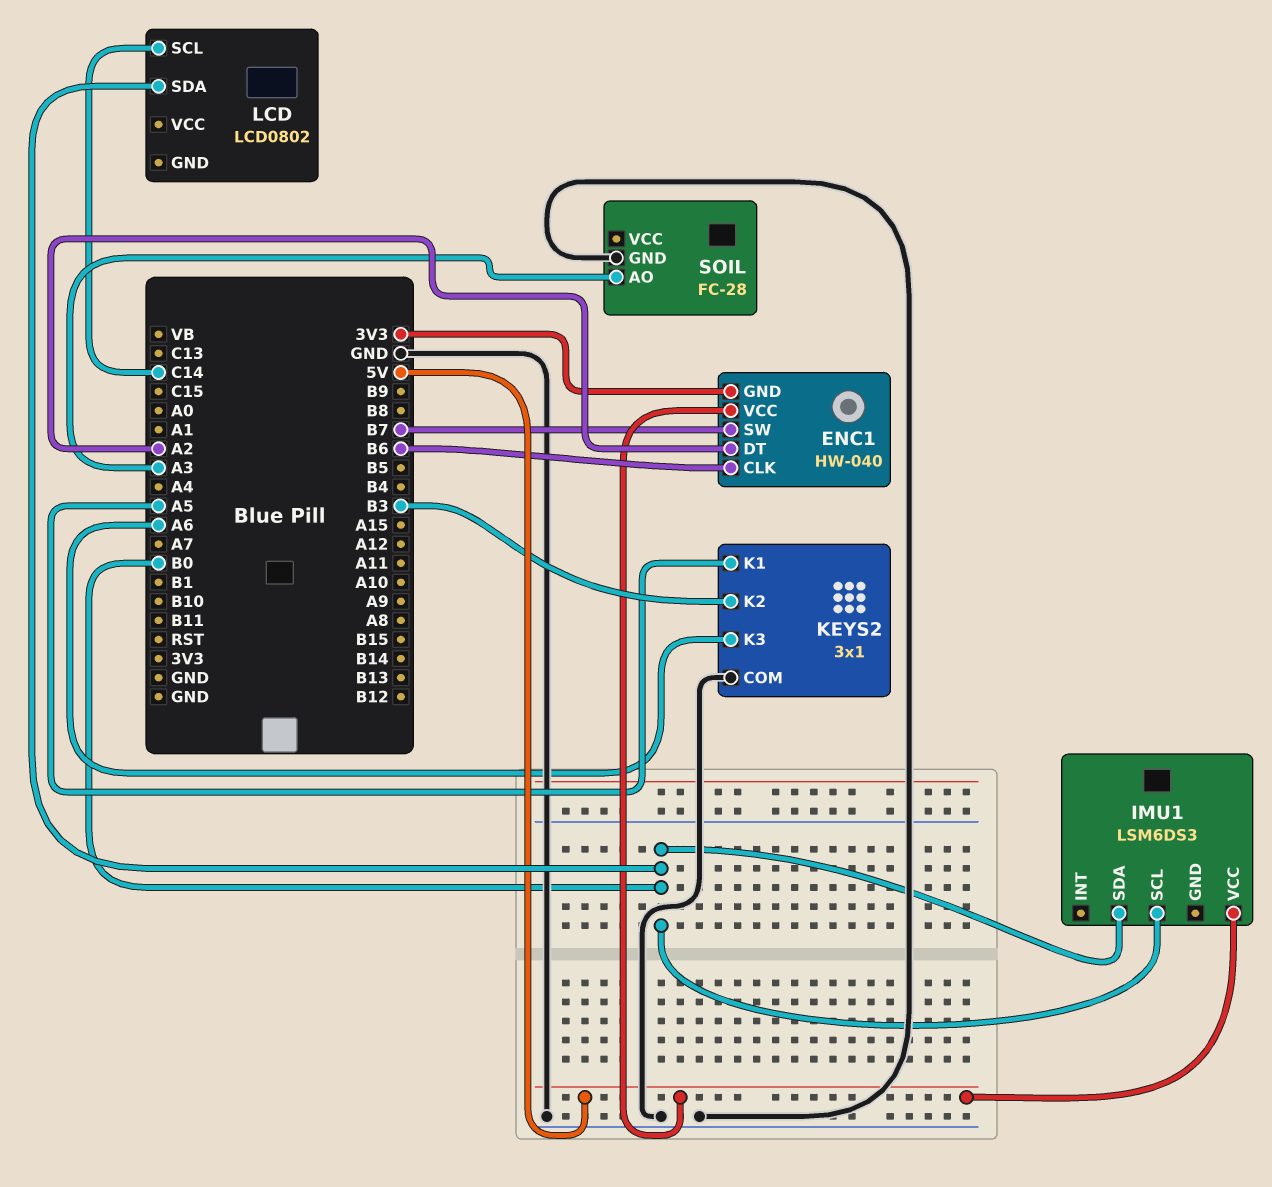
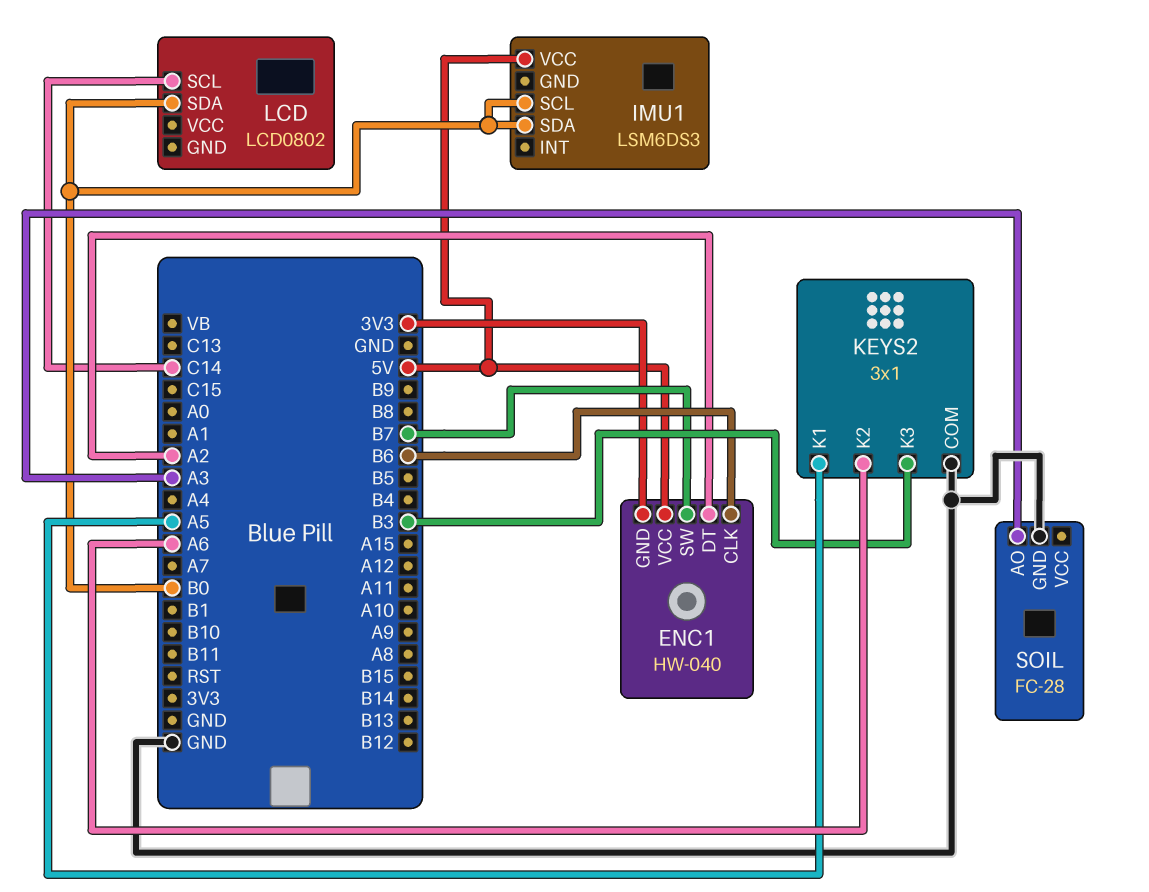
KEYS2 pin K2: B3 -> A6
KEYS2 pin K3: A6 -> B3

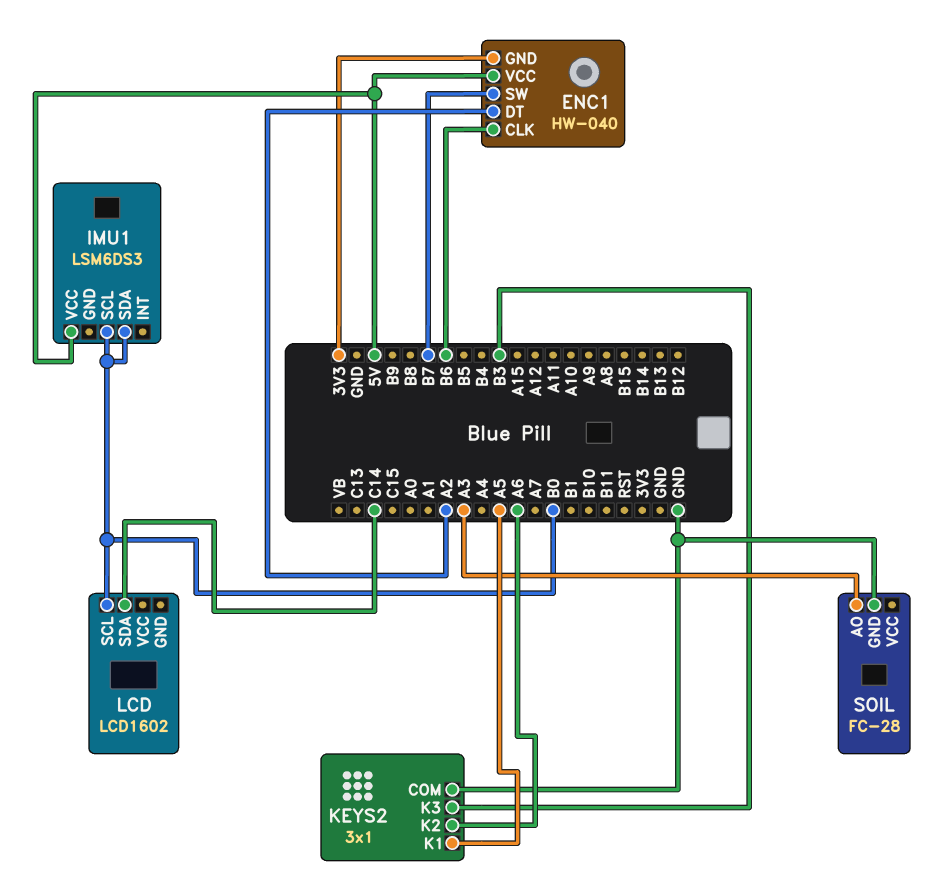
LCD: LCD0802 -> LCD1602
LCD pin SCL: C14 -> B0
LCD pin SDA: B0 -> C14

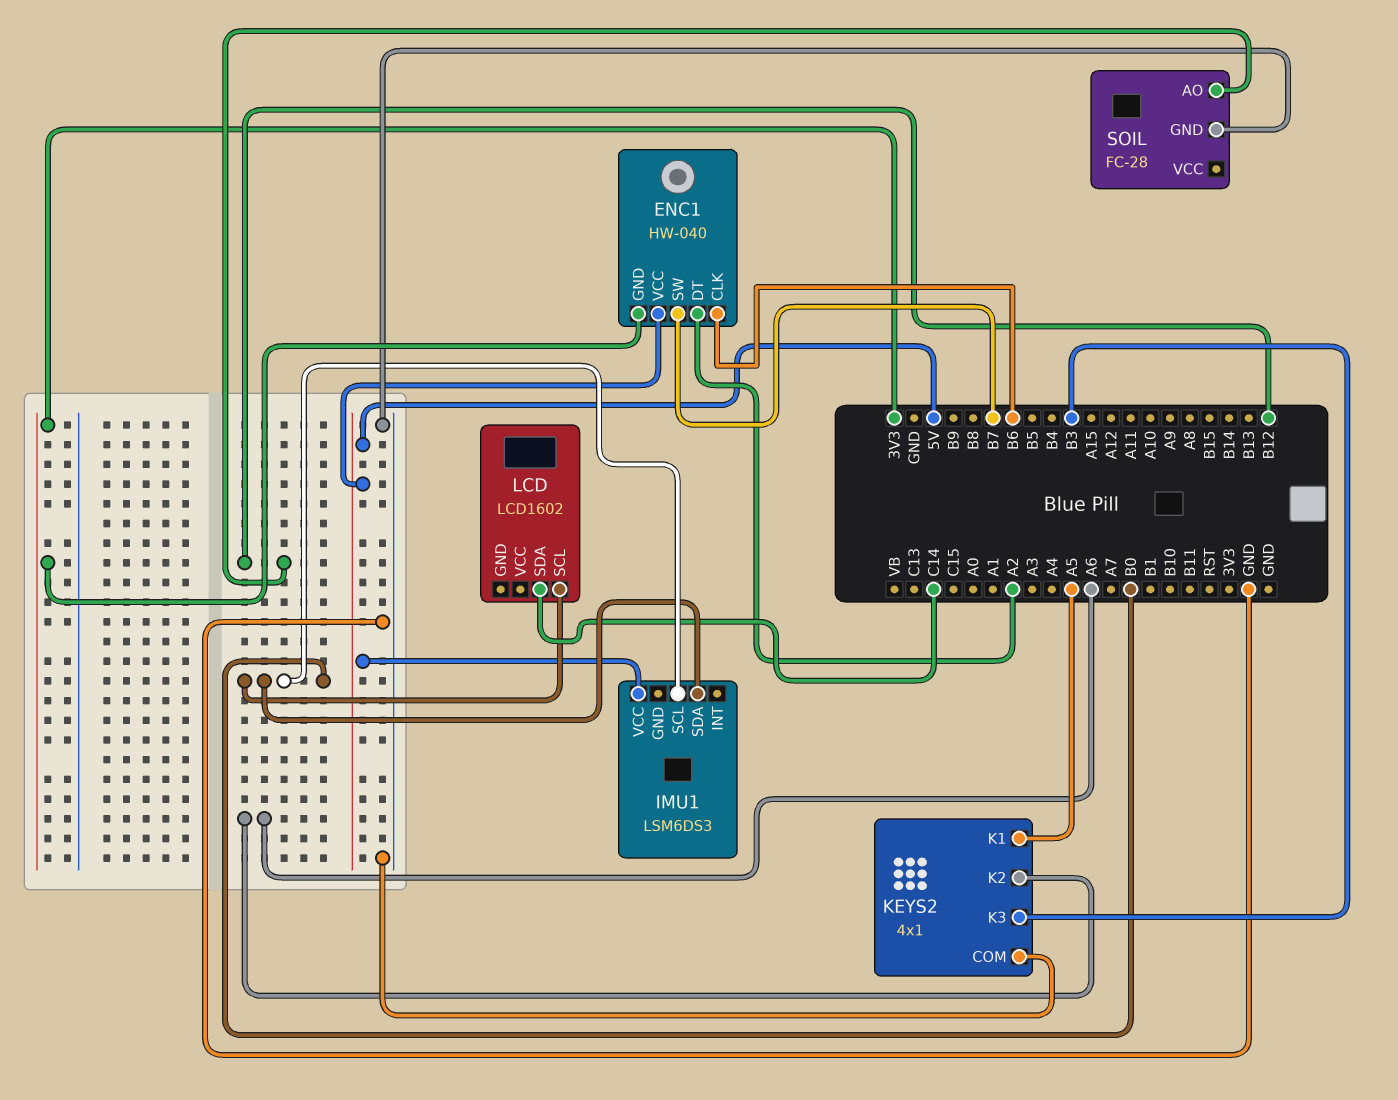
KEYS2: 3x1 -> 4x1
SOIL pin AO: A3 -> B12

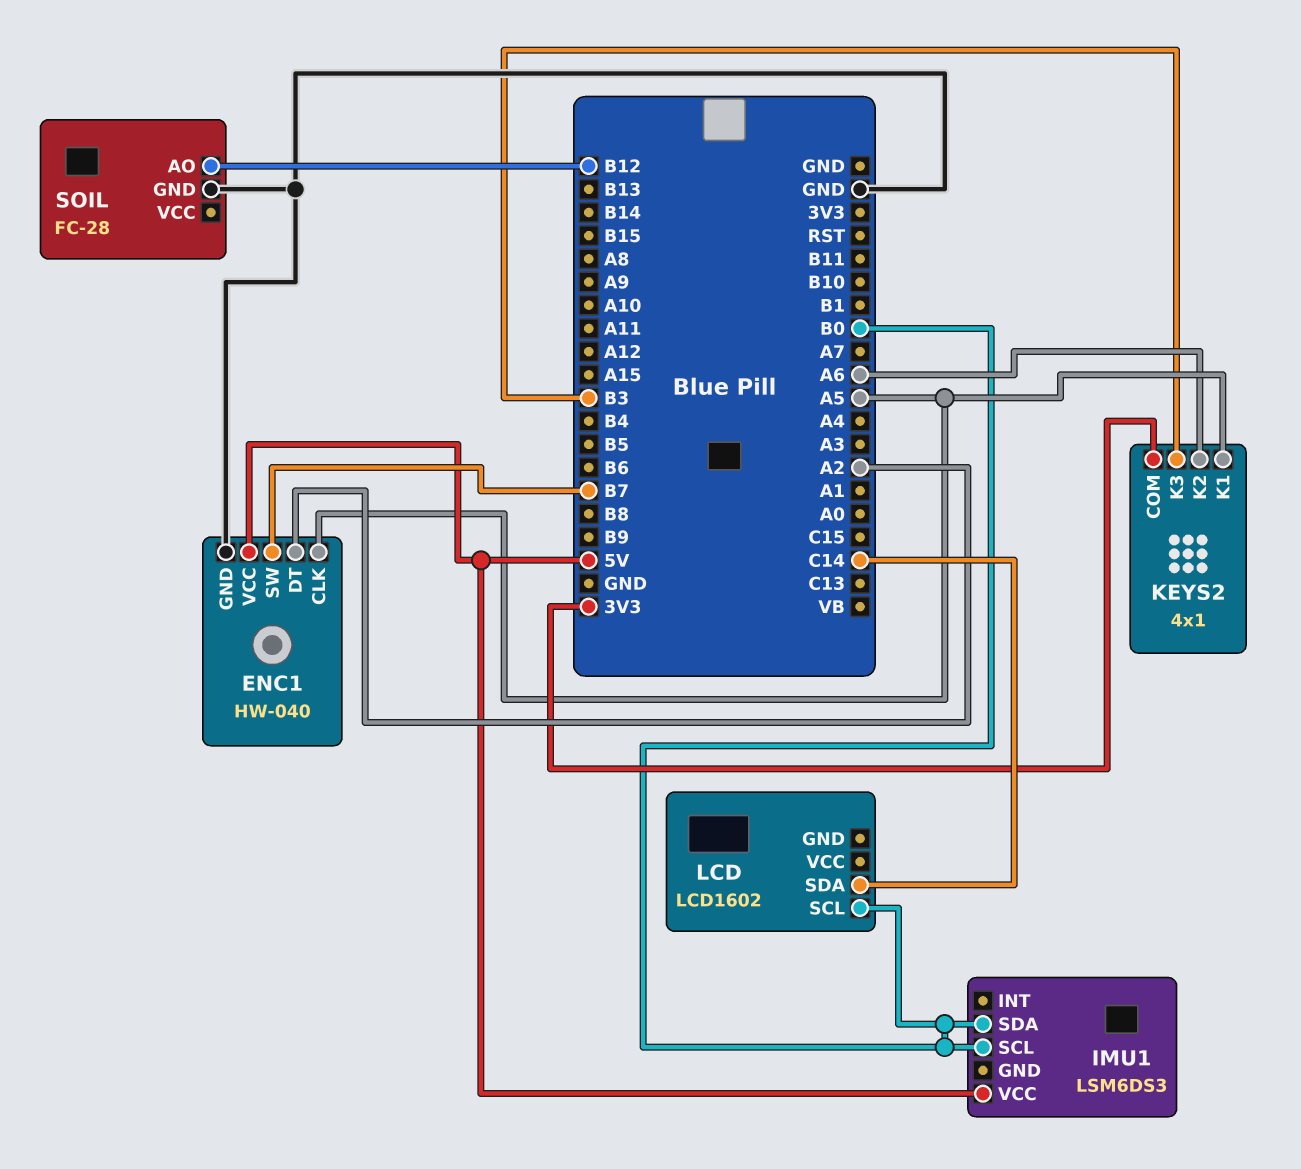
ENC1 pin CLK: B6 -> A5
ENC1 pin GND: 3V3 -> GND
KEYS2 pin COM: GND -> 3V3

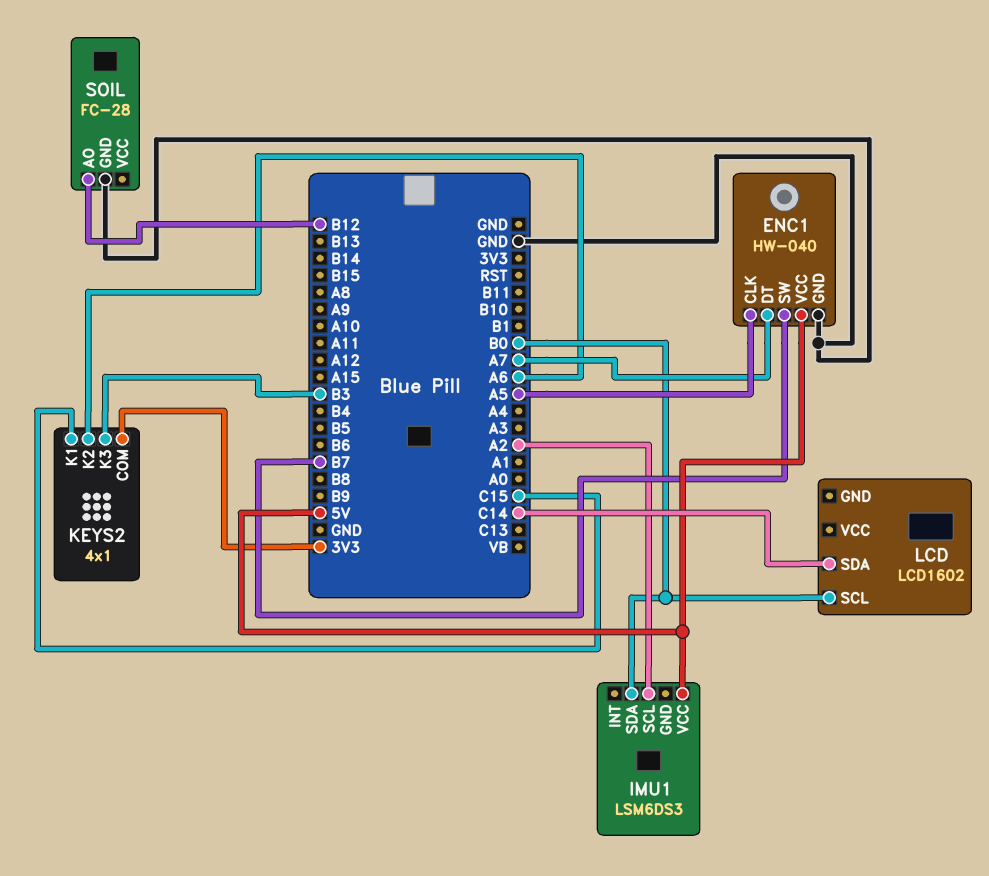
ENC1 pin DT: A2 -> A7
IMU1 pin SCL: B0 -> A2
KEYS2 pin K1: A5 -> C15

